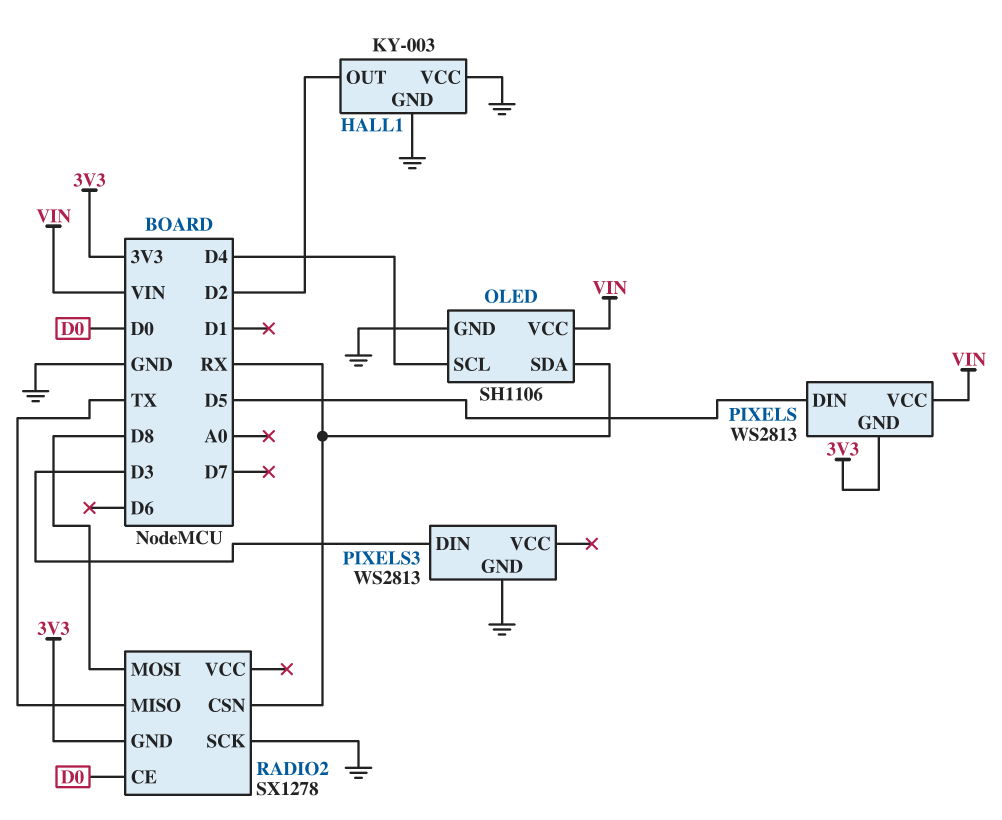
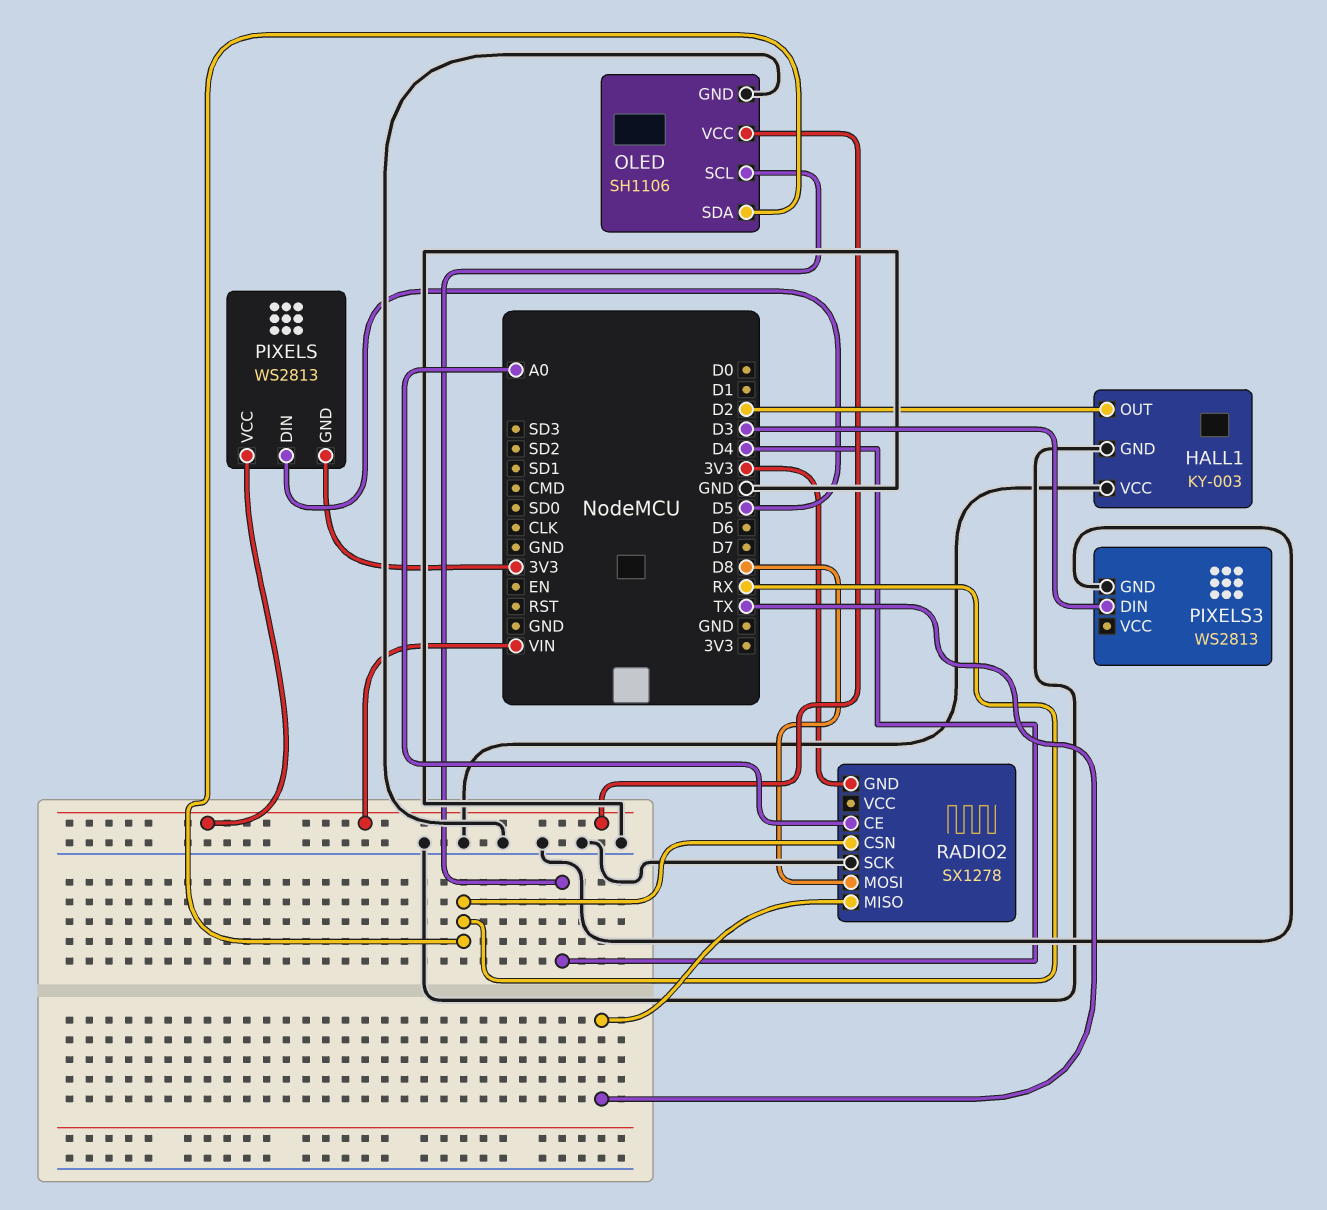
RADIO2 pin CE: D0 -> A0

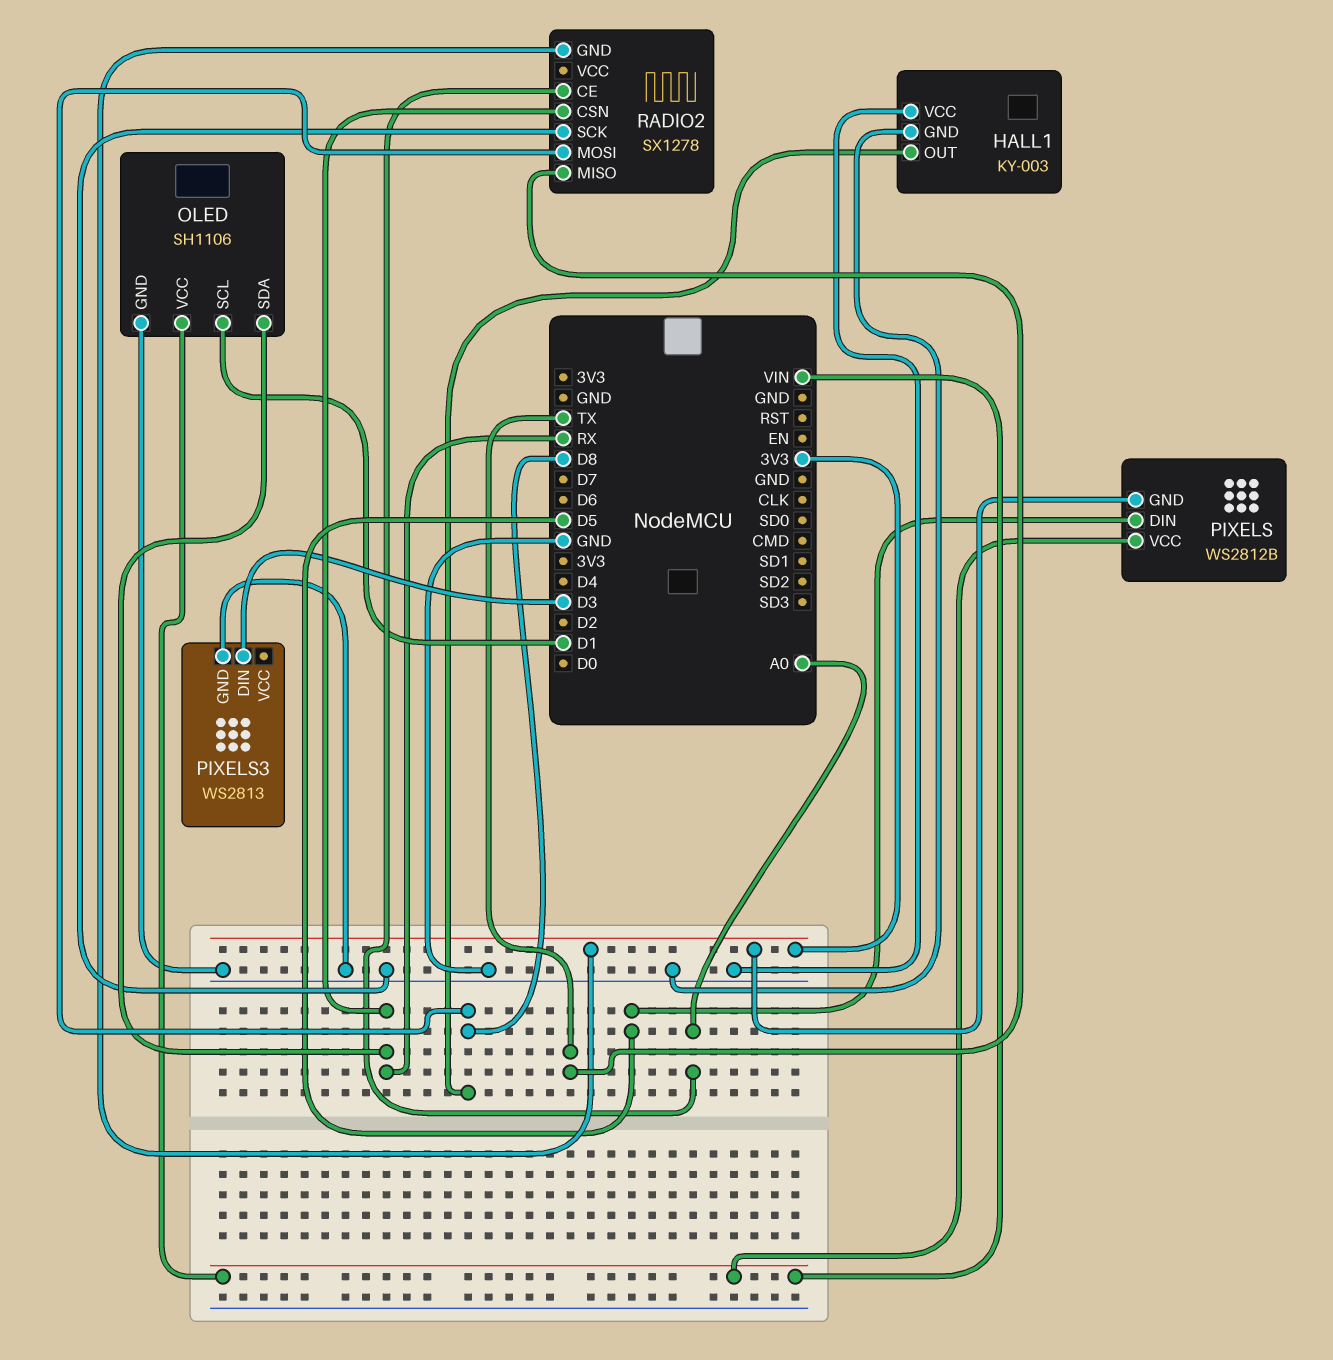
HALL1 pin OUT: D2 -> D8
OLED pin SCL: D4 -> D1
PIXELS: WS2813 -> WS2812B

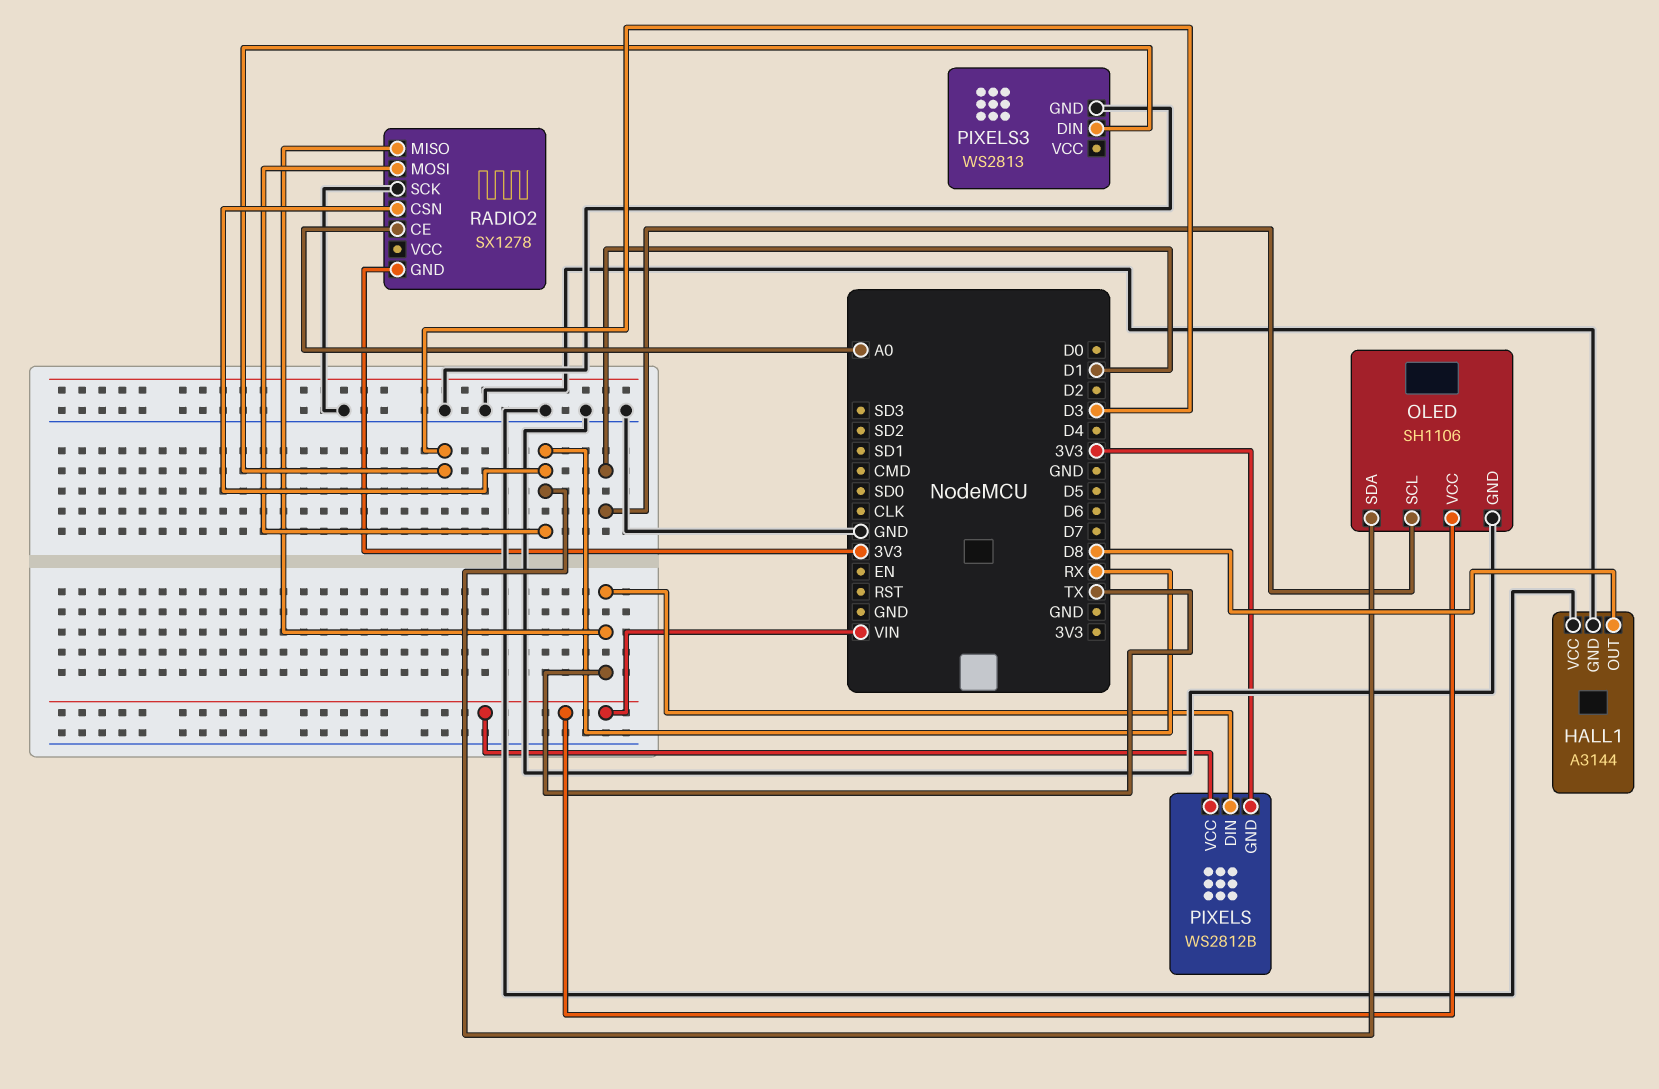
HALL1: KY-003 -> A3144
PIXELS pin DIN: D5 -> TX
RADIO2 pin MOSI: D8 -> RX

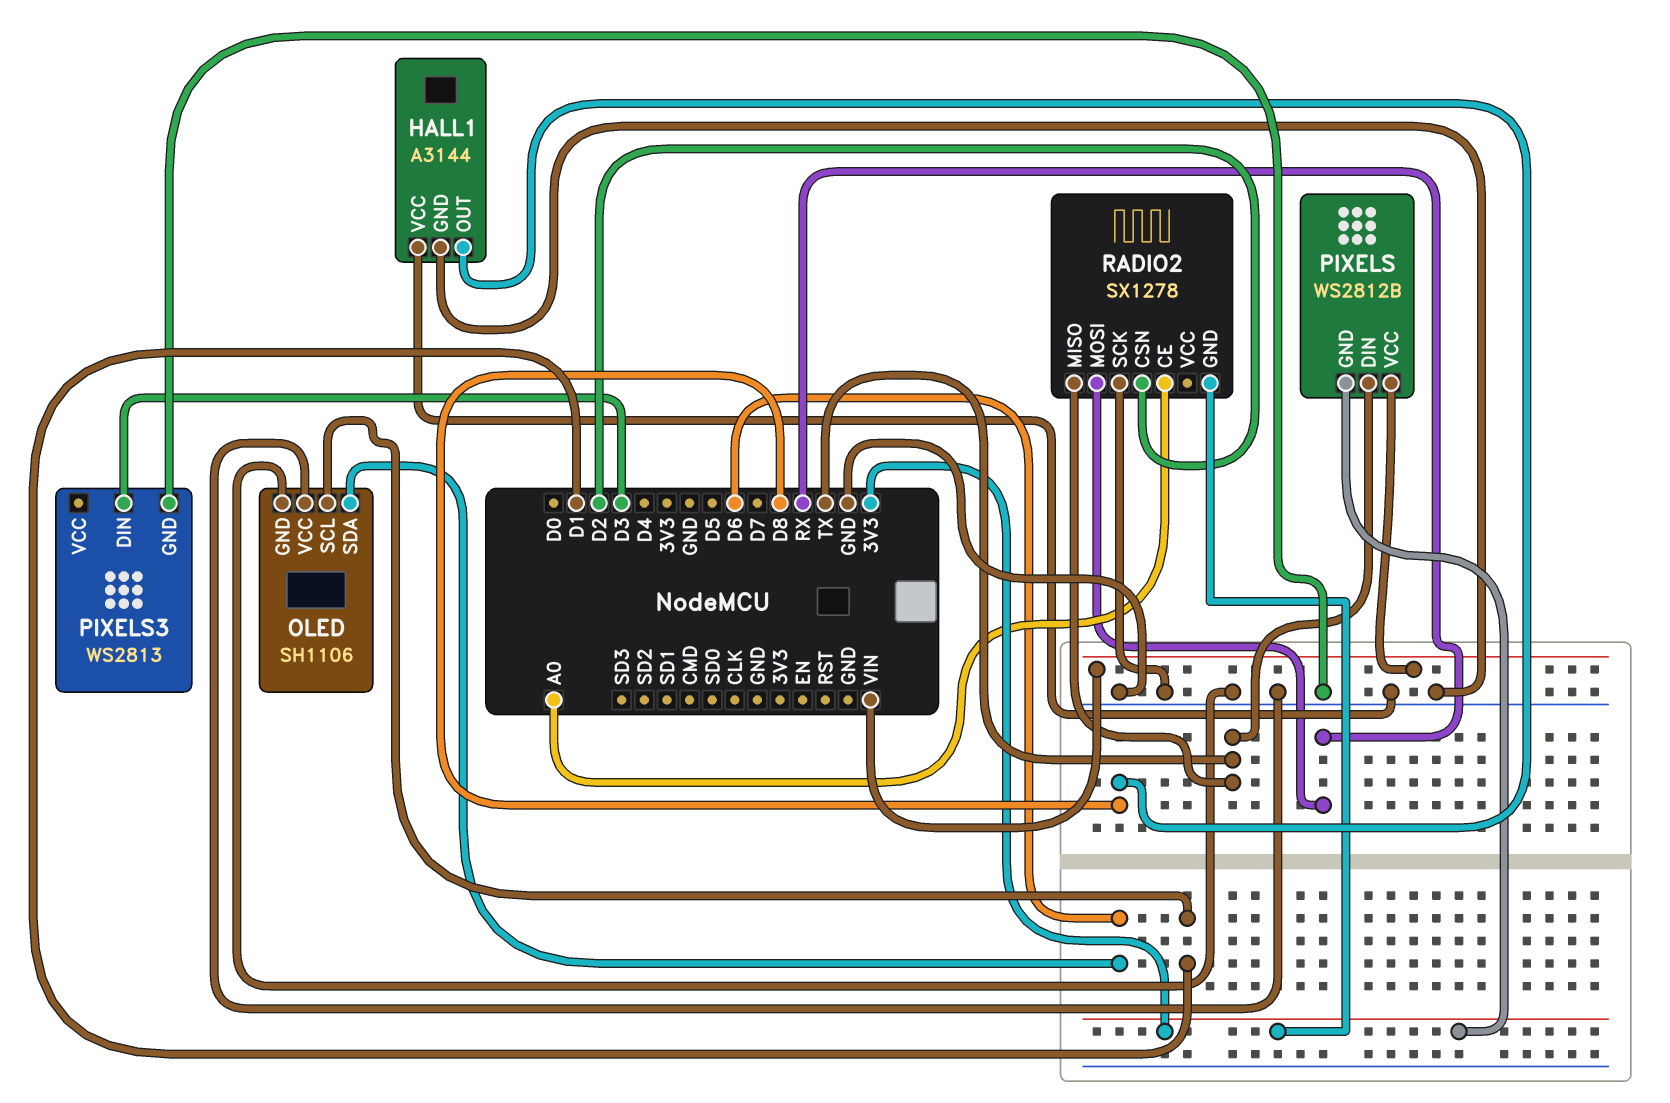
OLED pin SDA: RX -> D6
OLED pin VCC: VIN -> GND
RADIO2 pin CSN: RX -> D2

